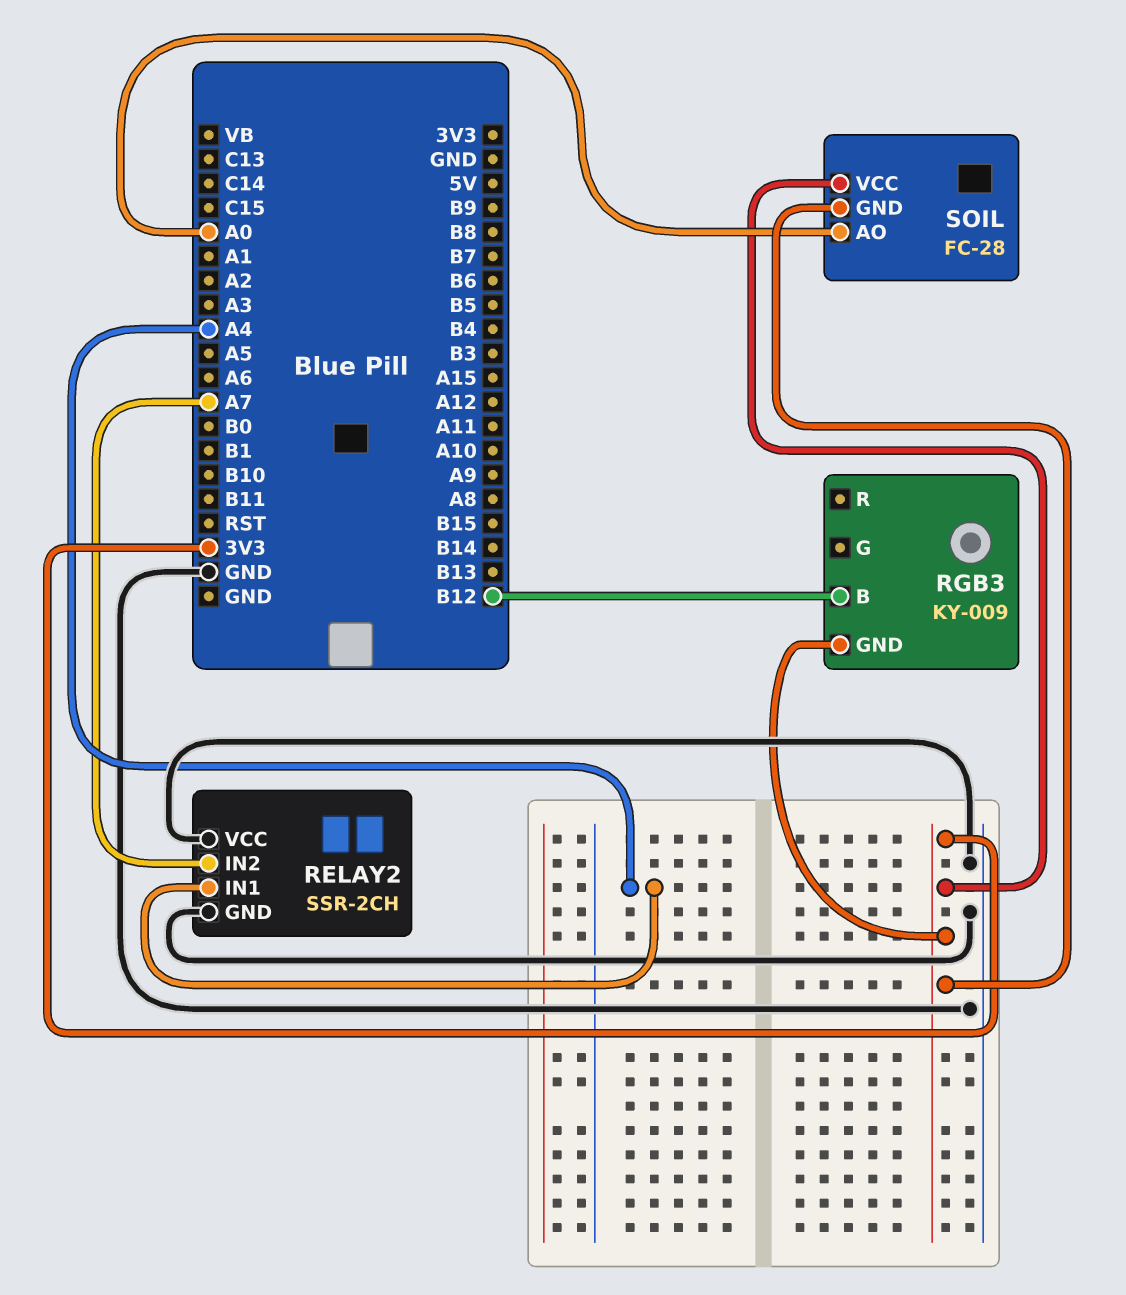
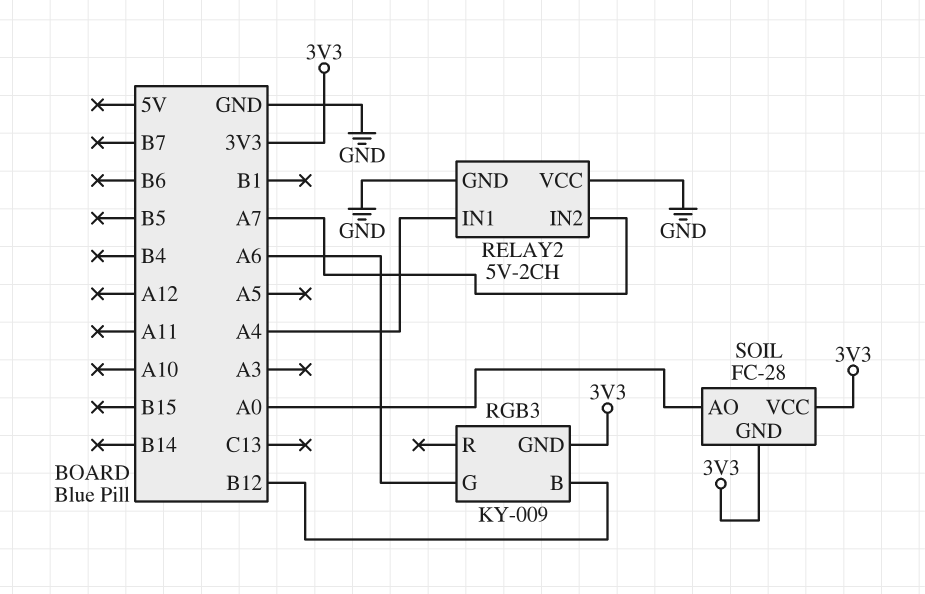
RELAY2: SSR-2CH -> 5V-2CH
RGB3 pin G: none -> A6

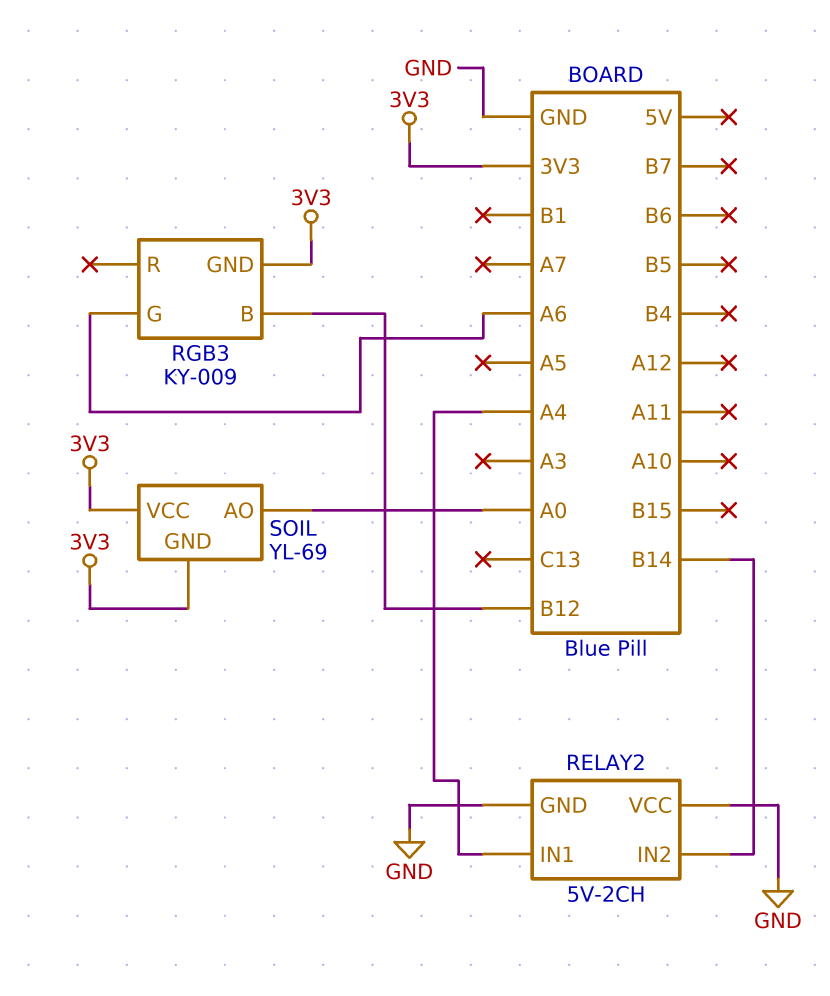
RELAY2 pin IN2: A7 -> B14
SOIL: FC-28 -> YL-69

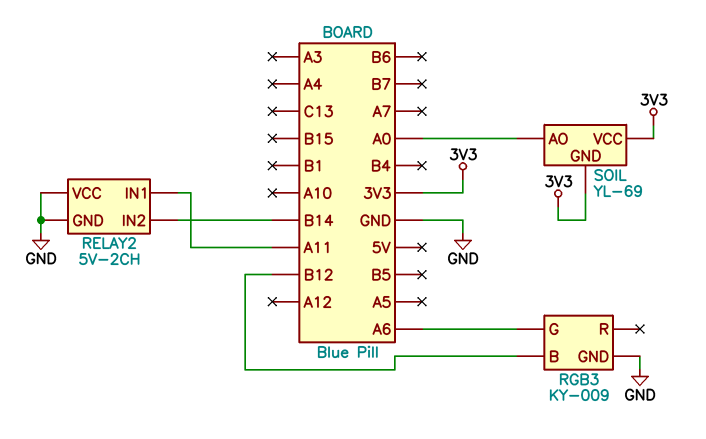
RELAY2 pin IN1: A4 -> A11
RGB3 pin GND: 3V3 -> GND

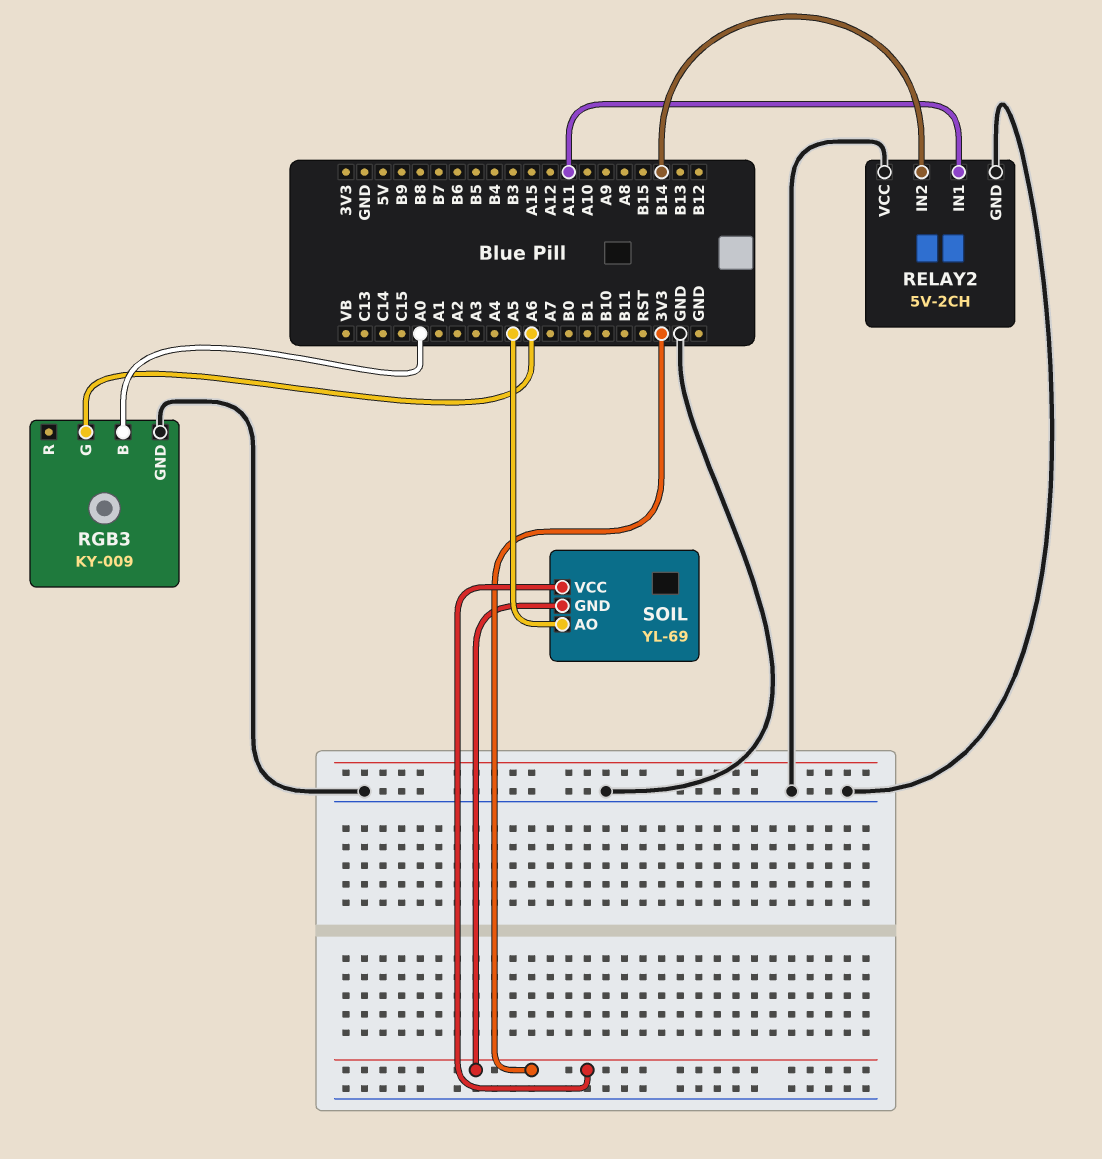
RGB3 pin B: B12 -> A0
SOIL pin AO: A0 -> A5

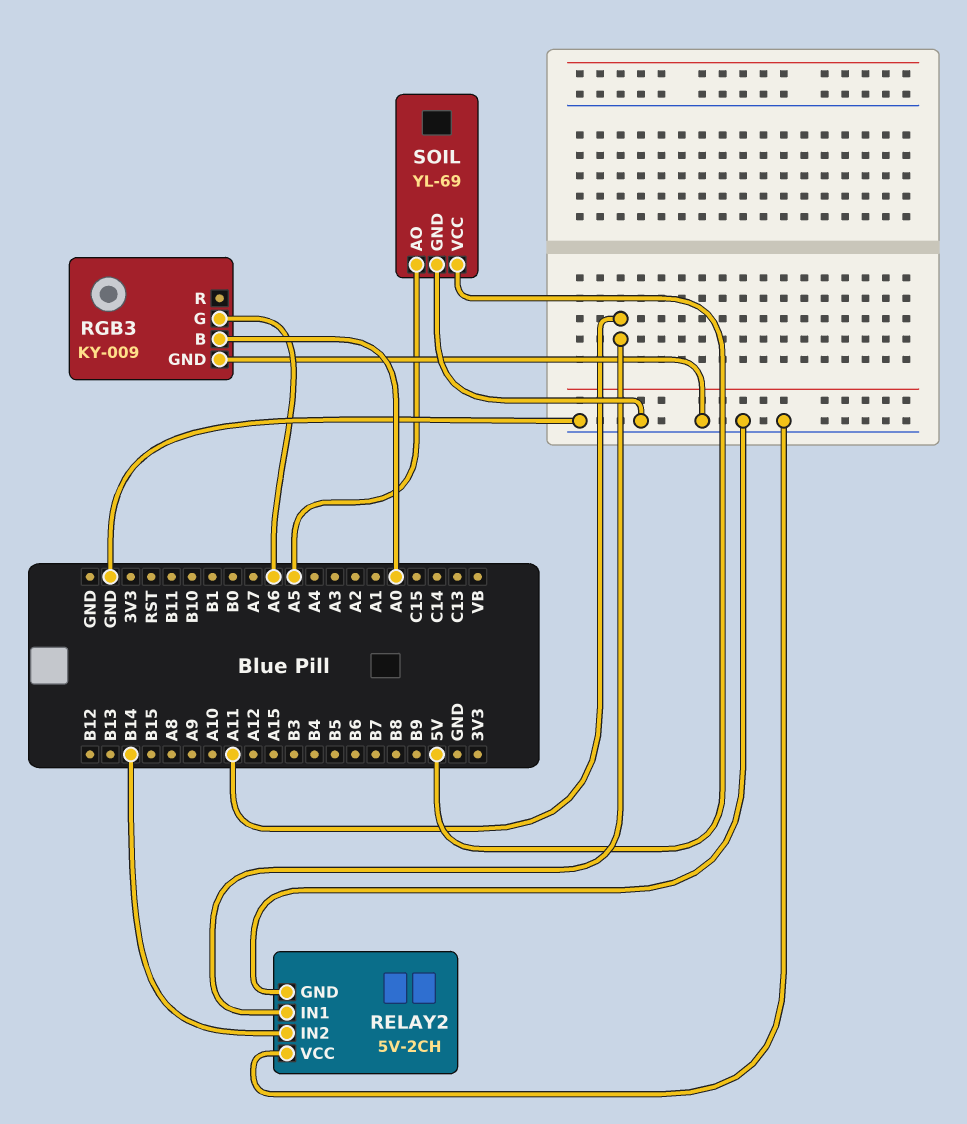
SOIL pin GND: 3V3 -> GND
SOIL pin VCC: 3V3 -> 5V

